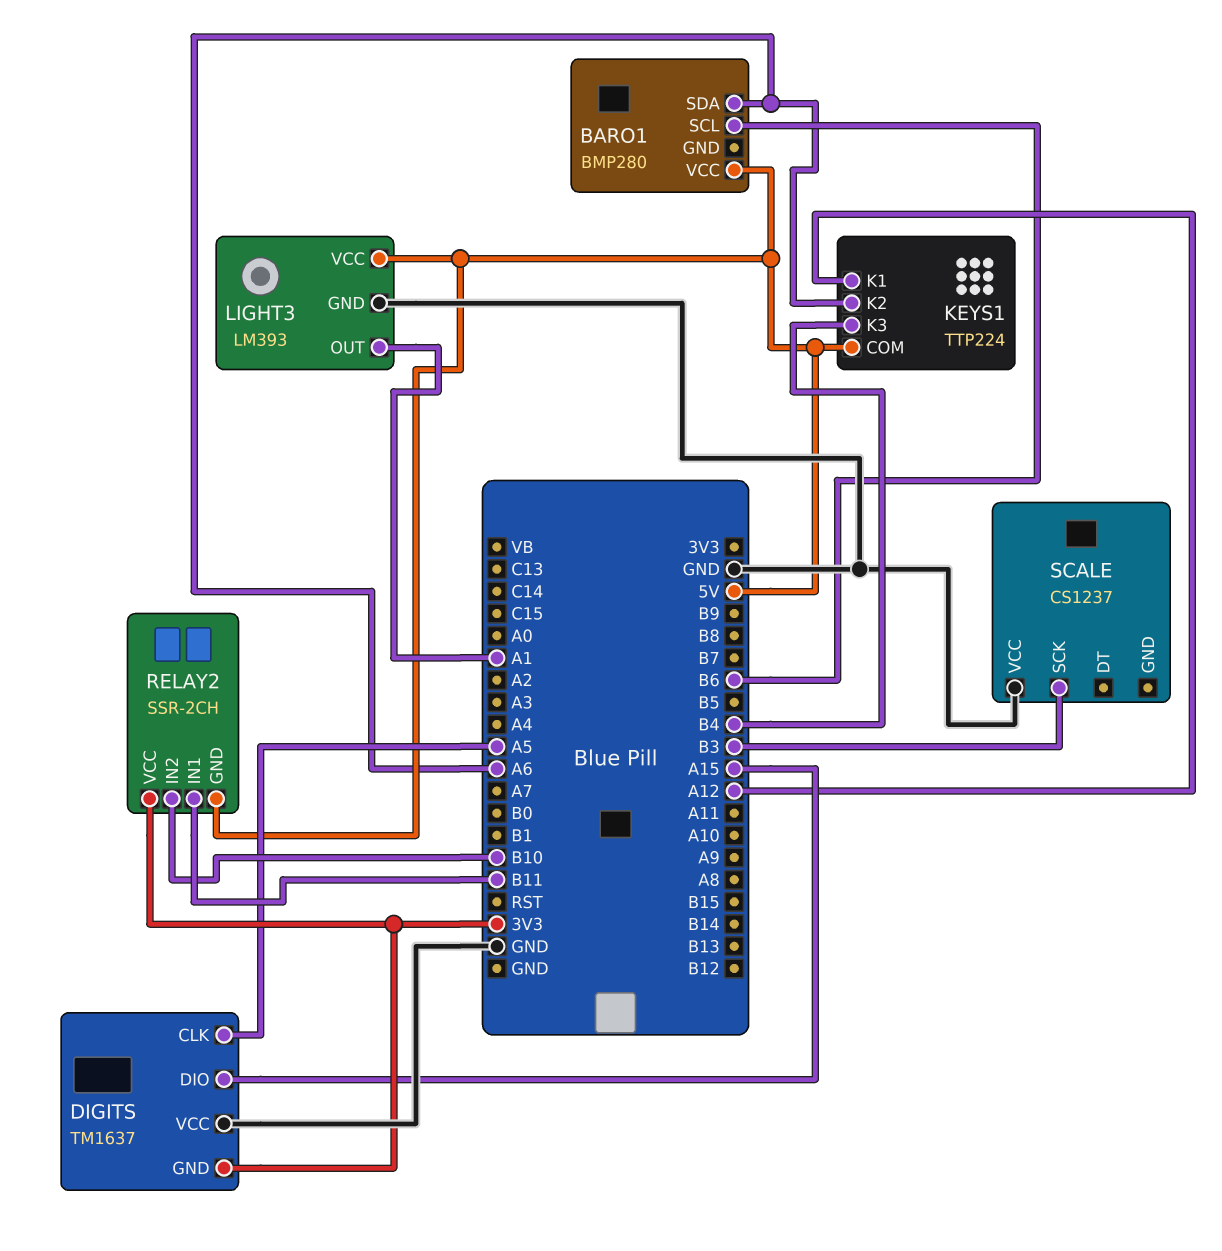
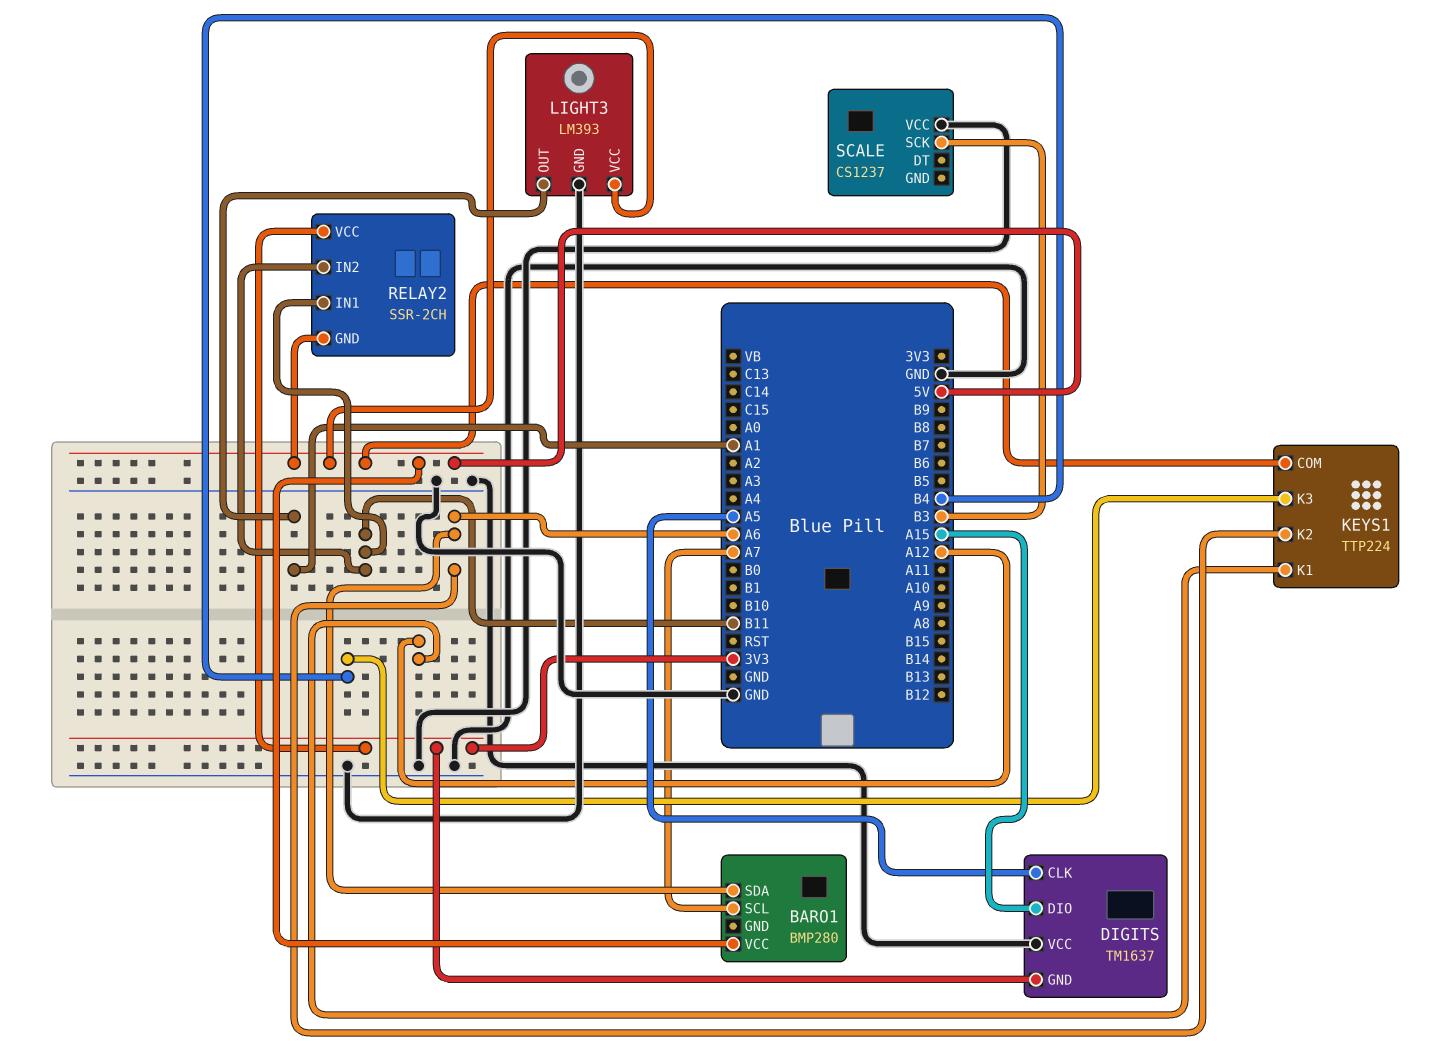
BARO1 pin SCL: B6 -> A7
RELAY2 pin IN2: B10 -> B11

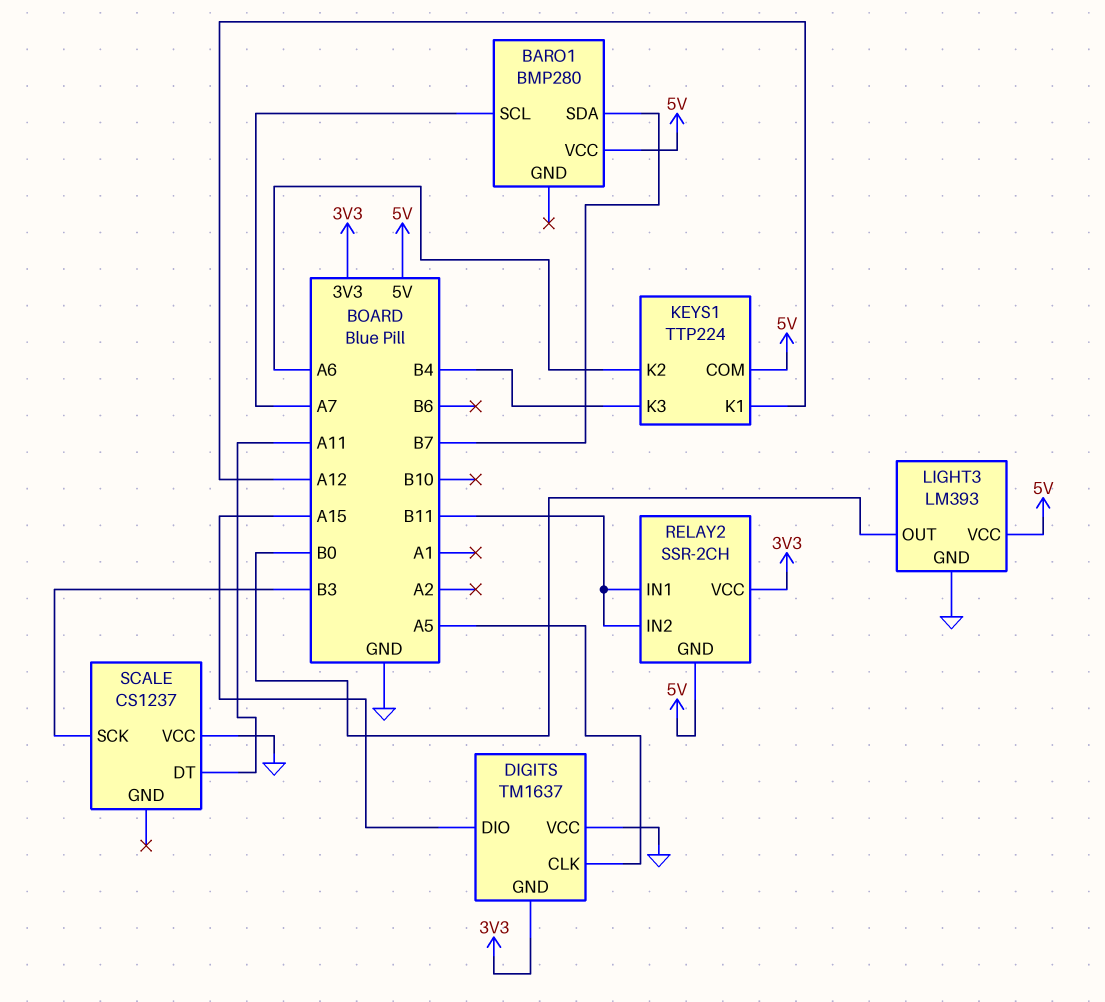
BARO1 pin SDA: A6 -> B7
LIGHT3 pin OUT: A1 -> B0
SCALE pin DT: none -> A11

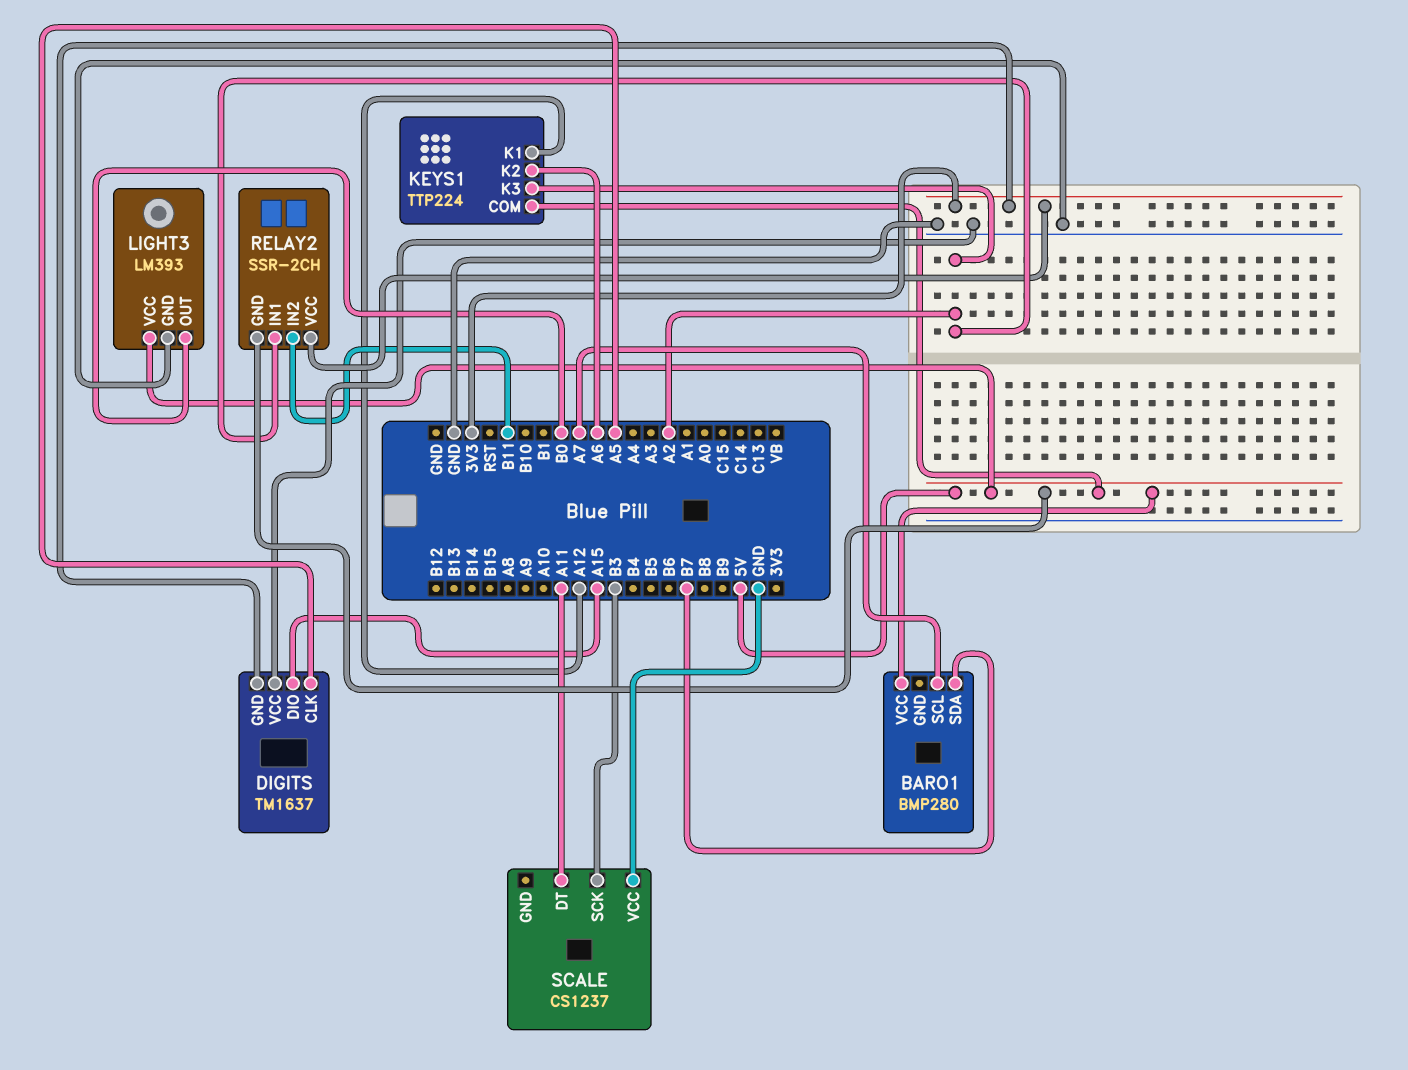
KEYS1 pin K3: B4 -> A2
RELAY2 pin IN1: B11 -> A2

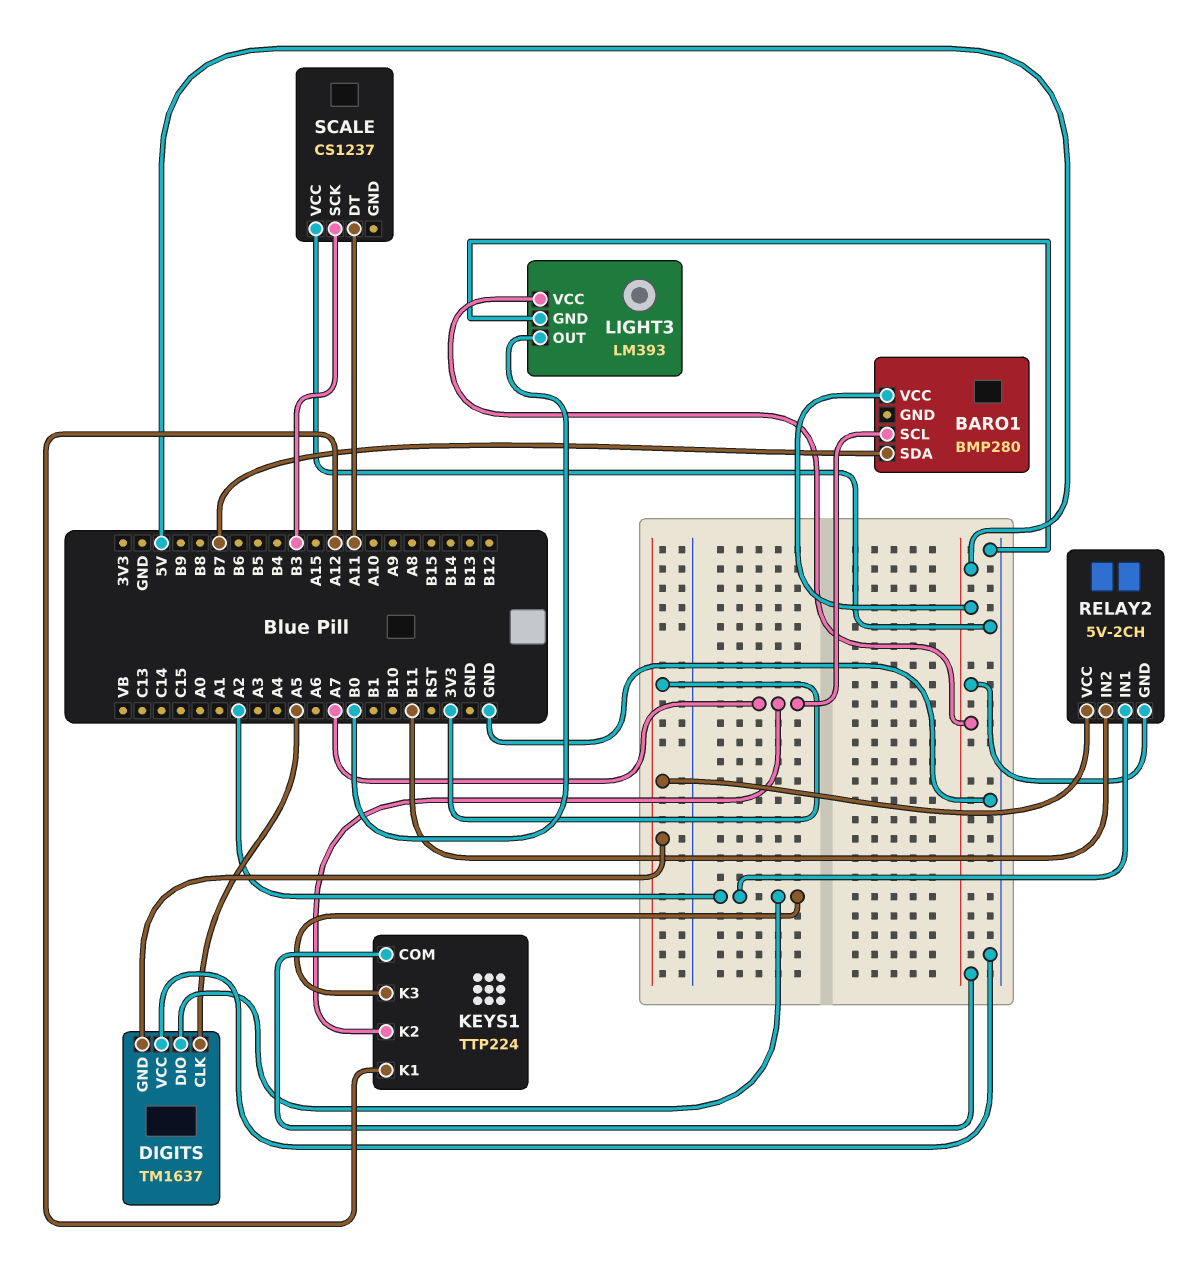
DIGITS pin DIO: A15 -> A2
KEYS1 pin K2: A6 -> A7
RELAY2: SSR-2CH -> 5V-2CH

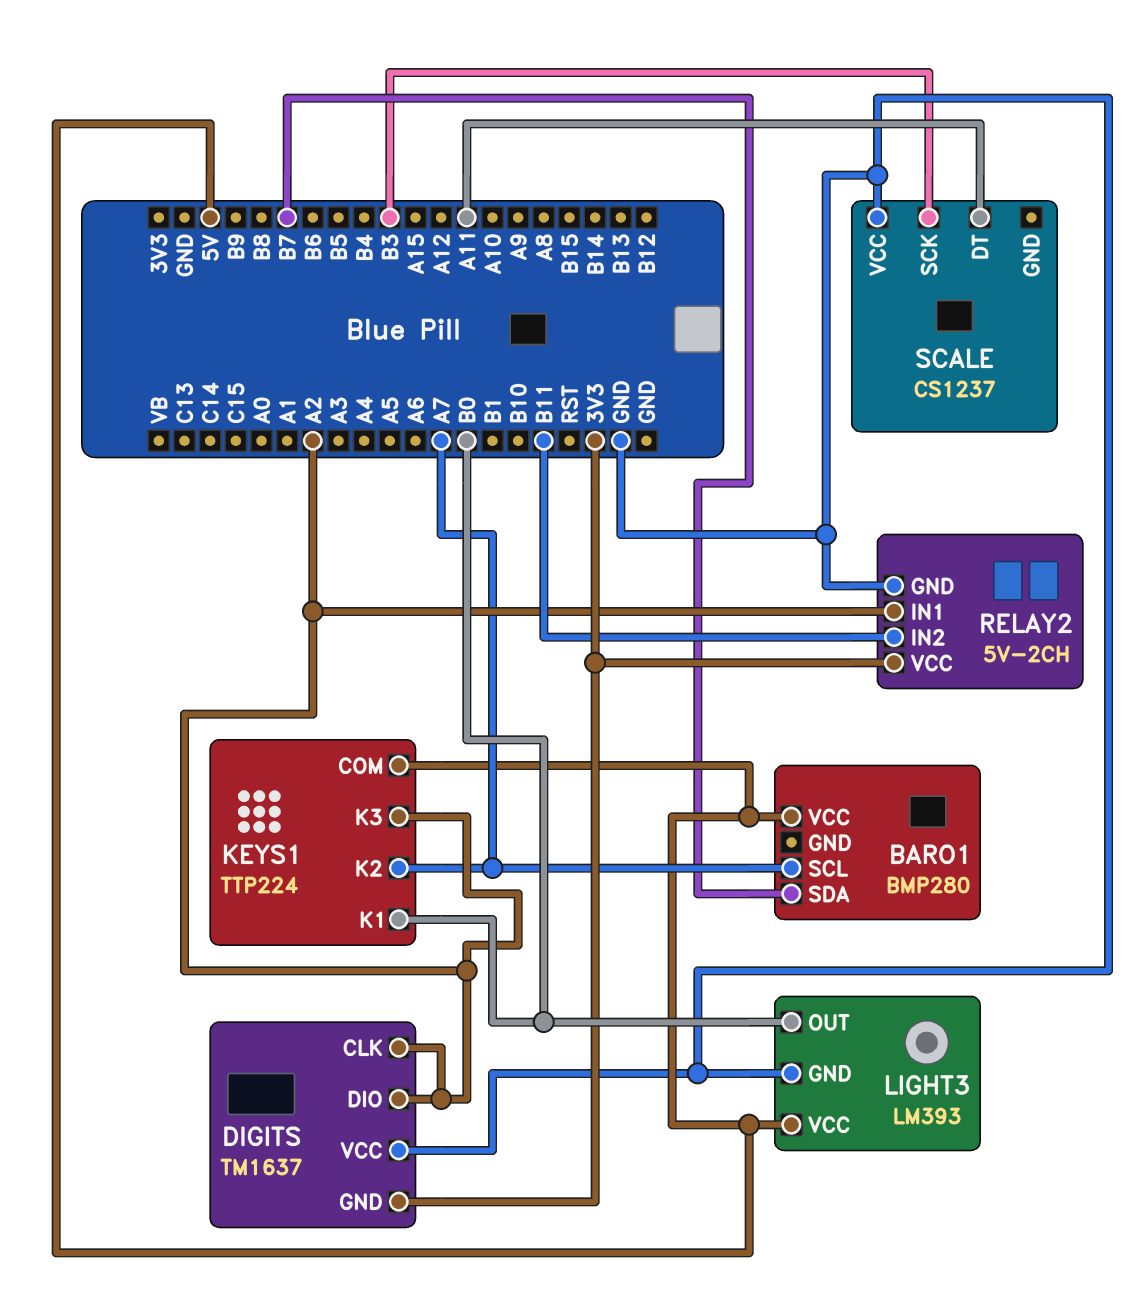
DIGITS pin CLK: A5 -> A2
KEYS1 pin K1: A12 -> B0
RELAY2 pin GND: 5V -> GND

